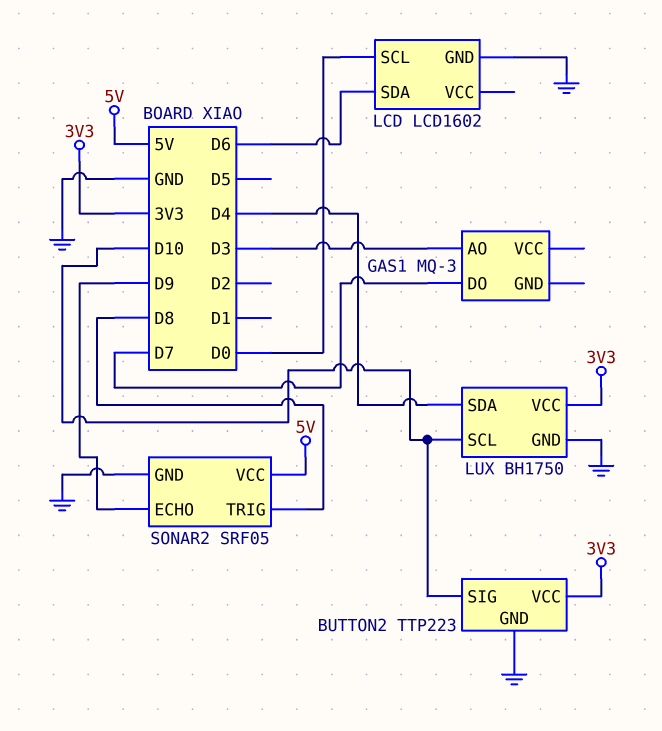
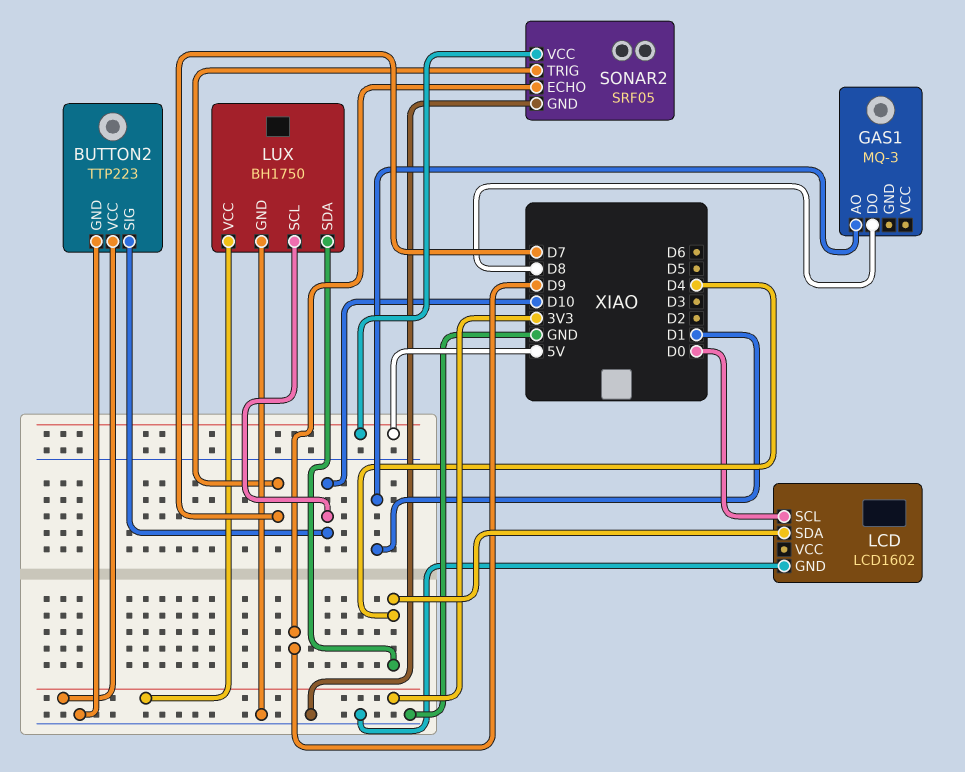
GAS1 pin AO: D3 -> D1
GAS1 pin DO: D7 -> D8
LCD pin SDA: D6 -> D4
SONAR2 pin TRIG: D8 -> D7

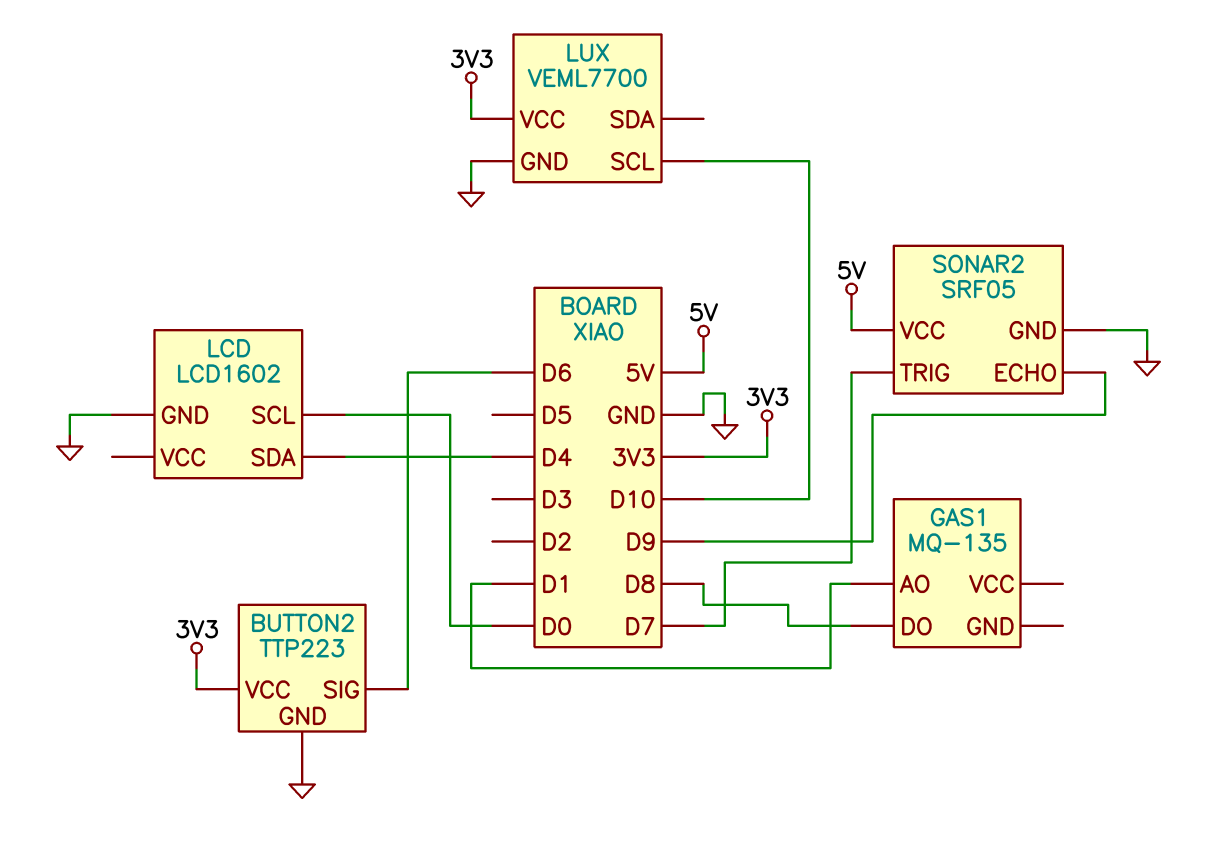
BUTTON2 pin SIG: D10 -> D6
GAS1: MQ-3 -> MQ-135
LUX: BH1750 -> VEML7700
LUX pin SDA: D4 -> none

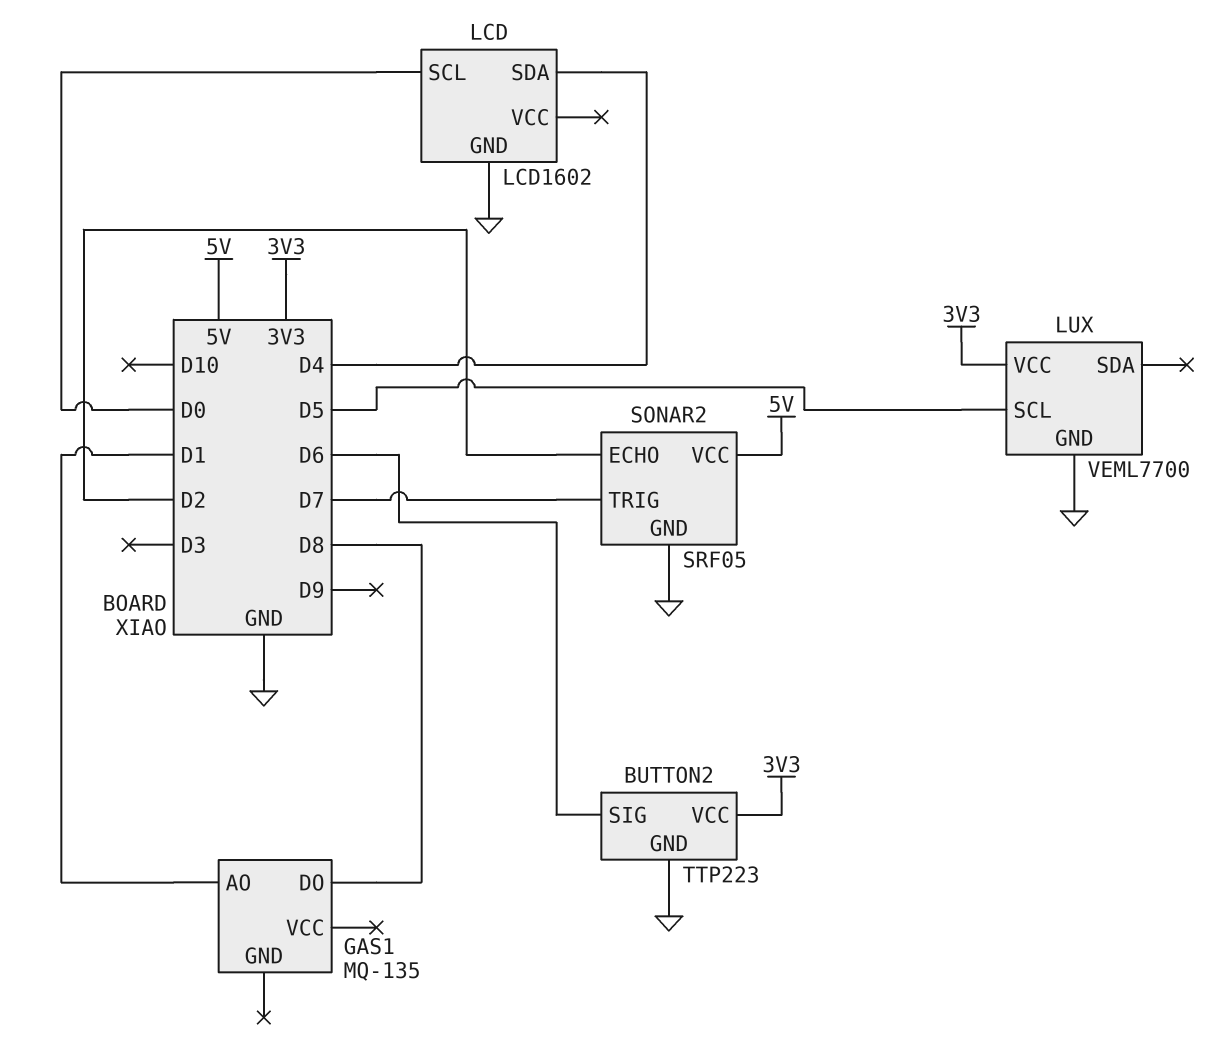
LUX pin SCL: D10 -> D5
SONAR2 pin ECHO: D9 -> D2

